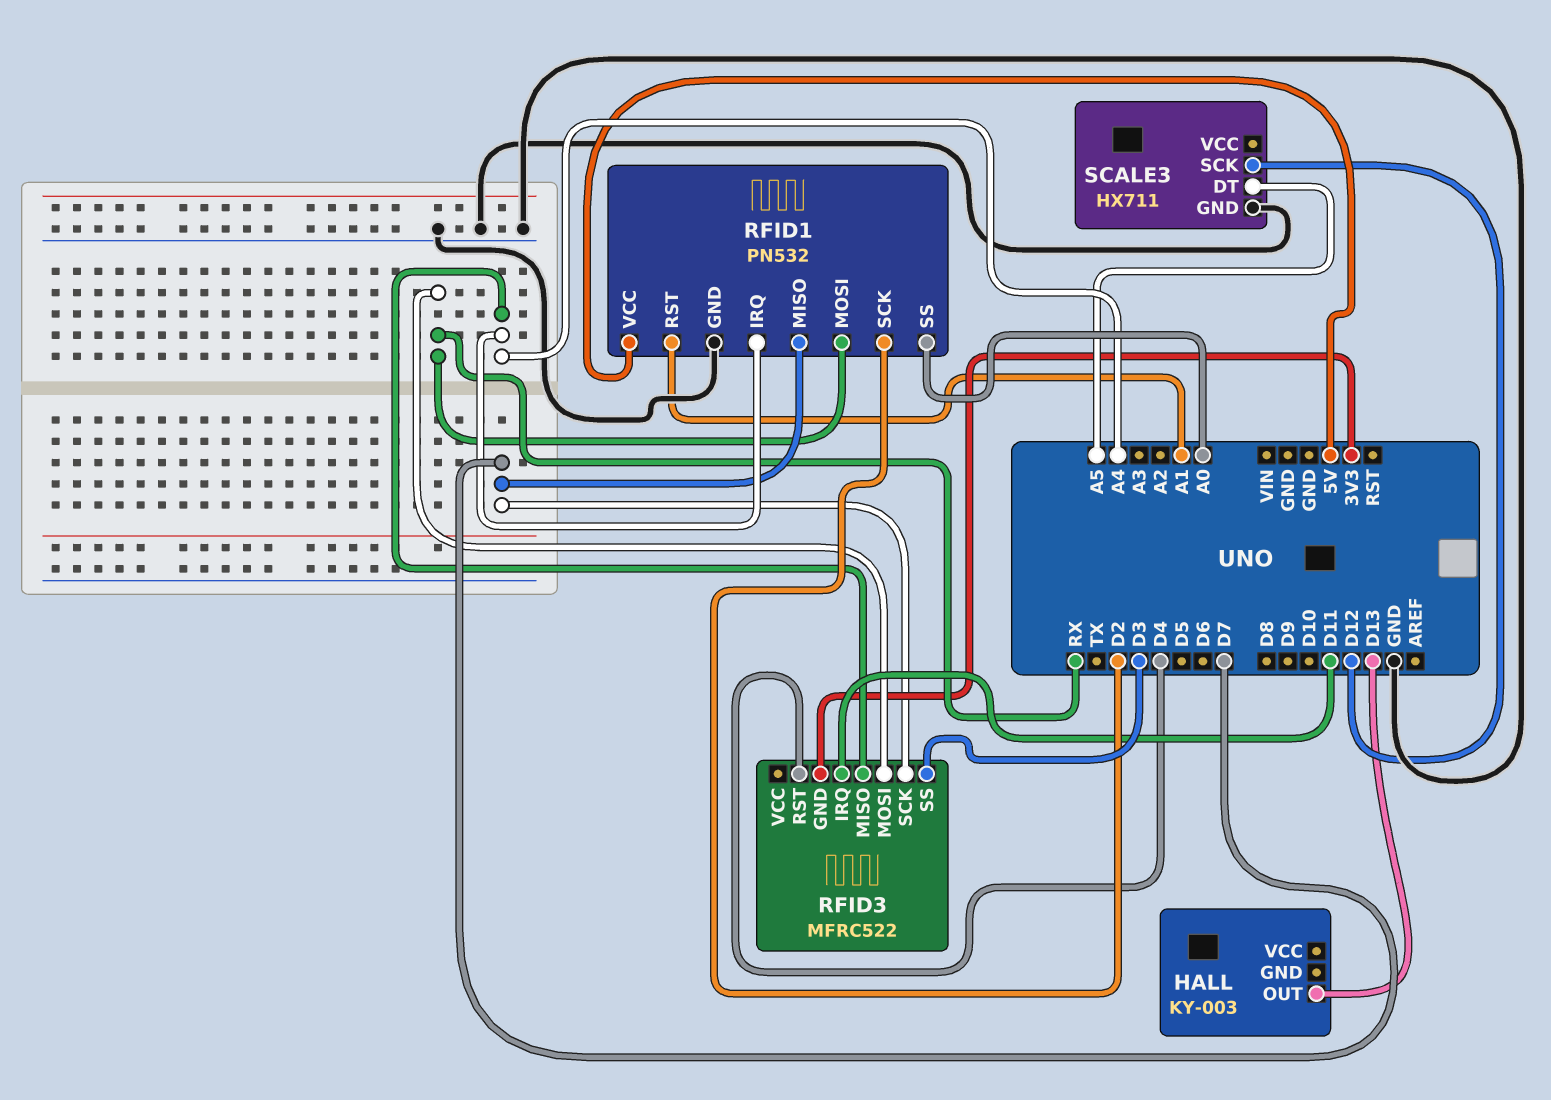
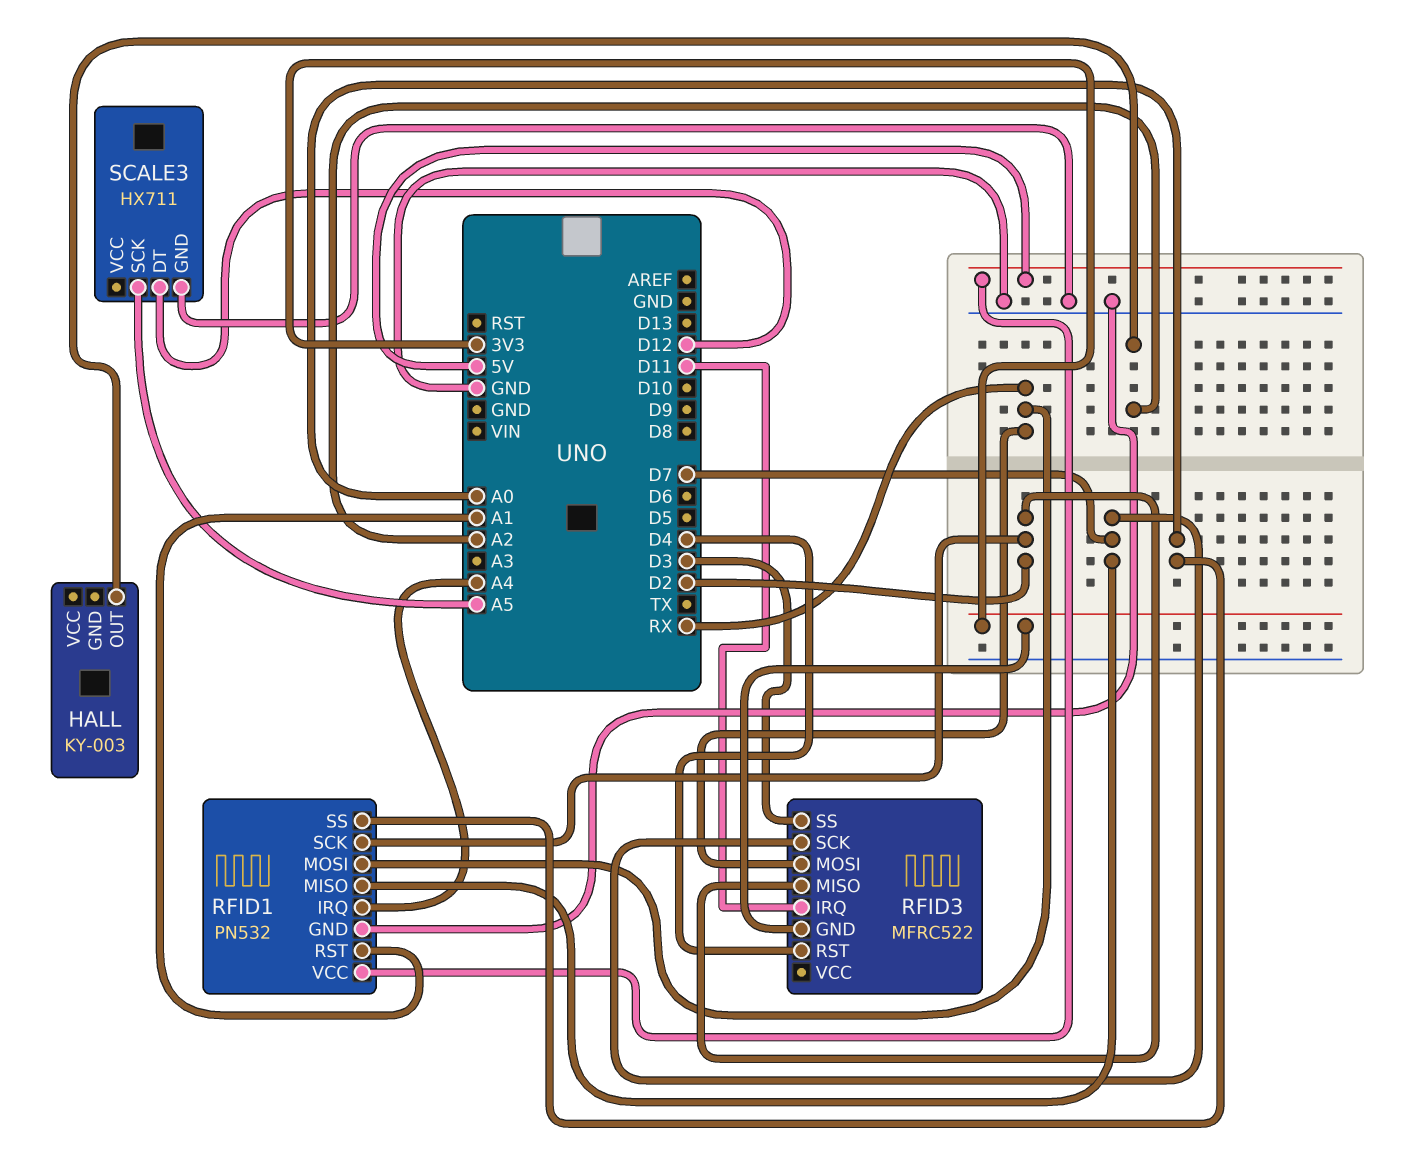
HALL pin OUT: D13 -> A2
RFID3 pin MISO: A4 -> D2
SCALE3 pin DT: A5 -> D12
SCALE3 pin SCK: D12 -> A5

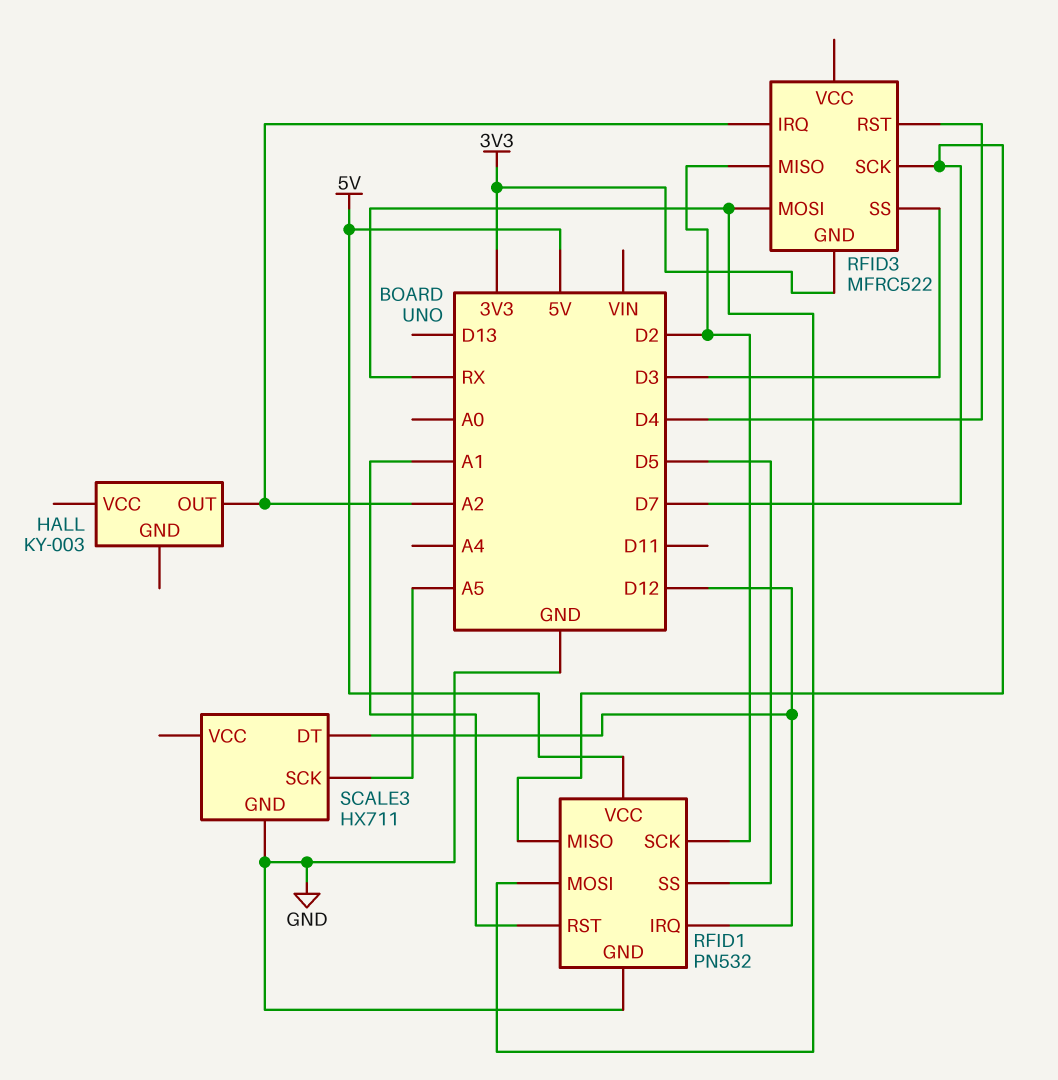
RFID1 pin IRQ: A4 -> D12
RFID1 pin SS: A0 -> D5
RFID3 pin IRQ: D11 -> A2

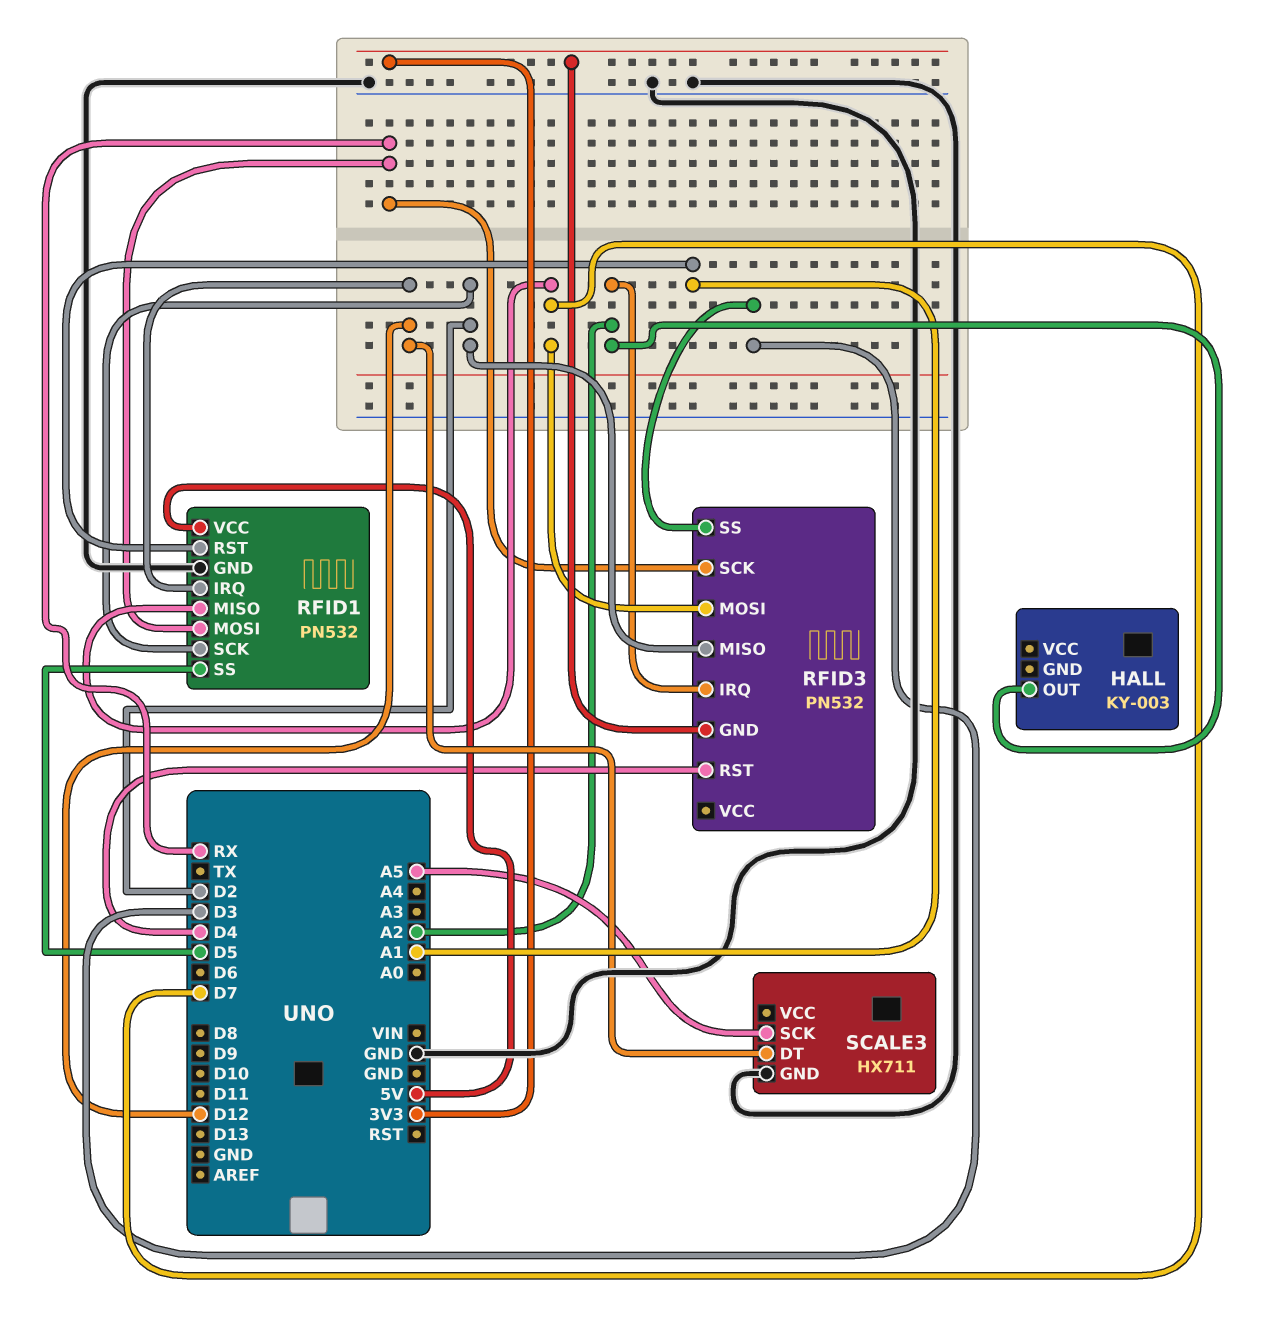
RFID3: MFRC522 -> PN532
RFID3 pin MOSI: RX -> D7
RFID3 pin SCK: D7 -> RX

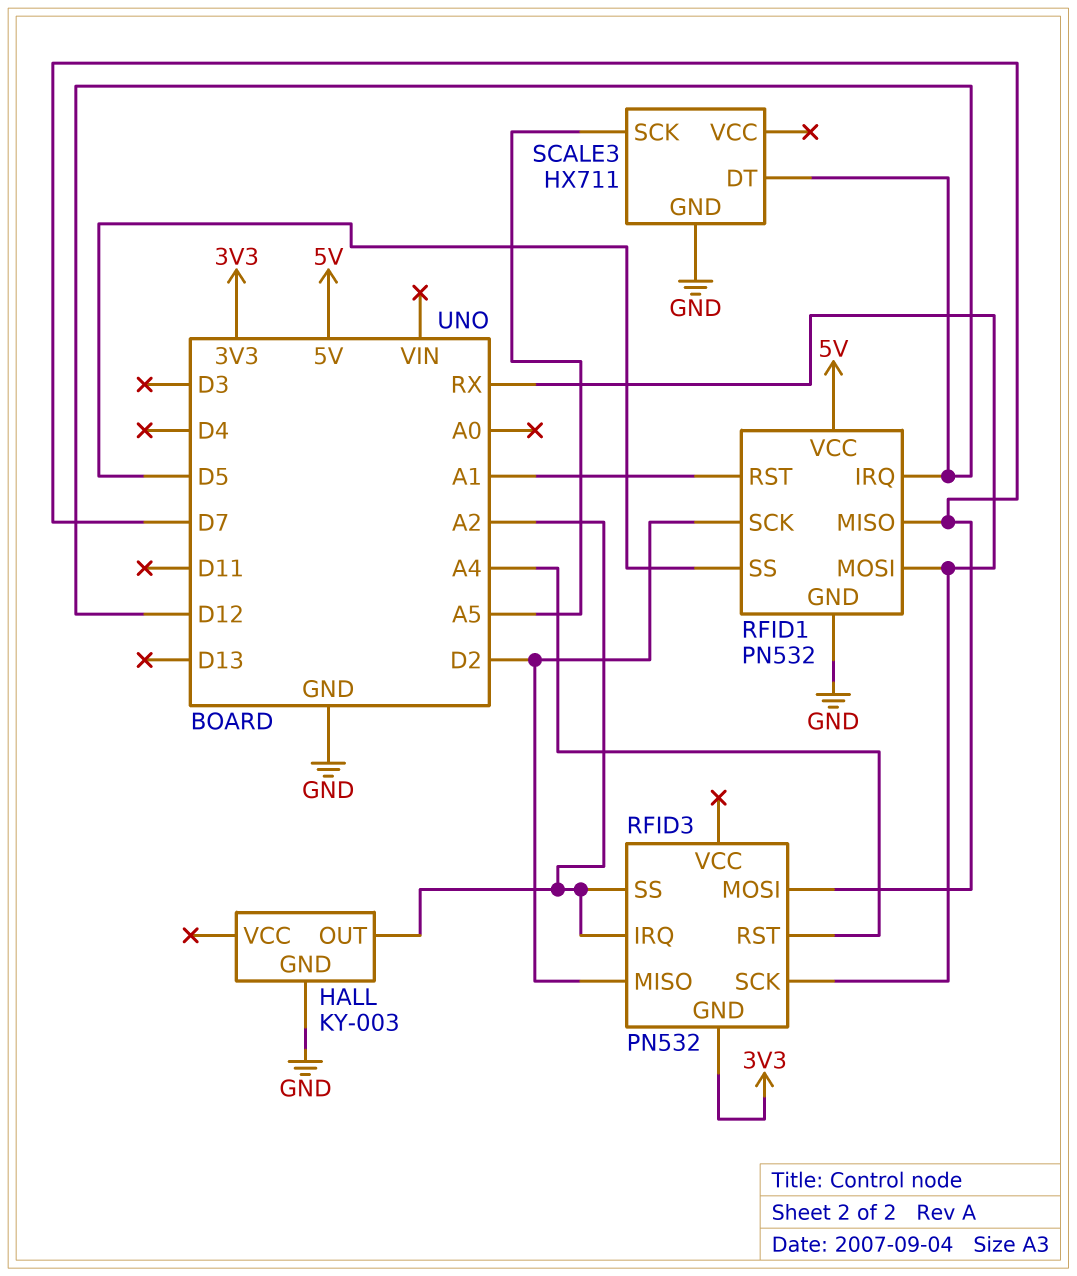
HALL pin GND: none -> GND
RFID3 pin RST: D4 -> A4
RFID3 pin SS: D3 -> A2

